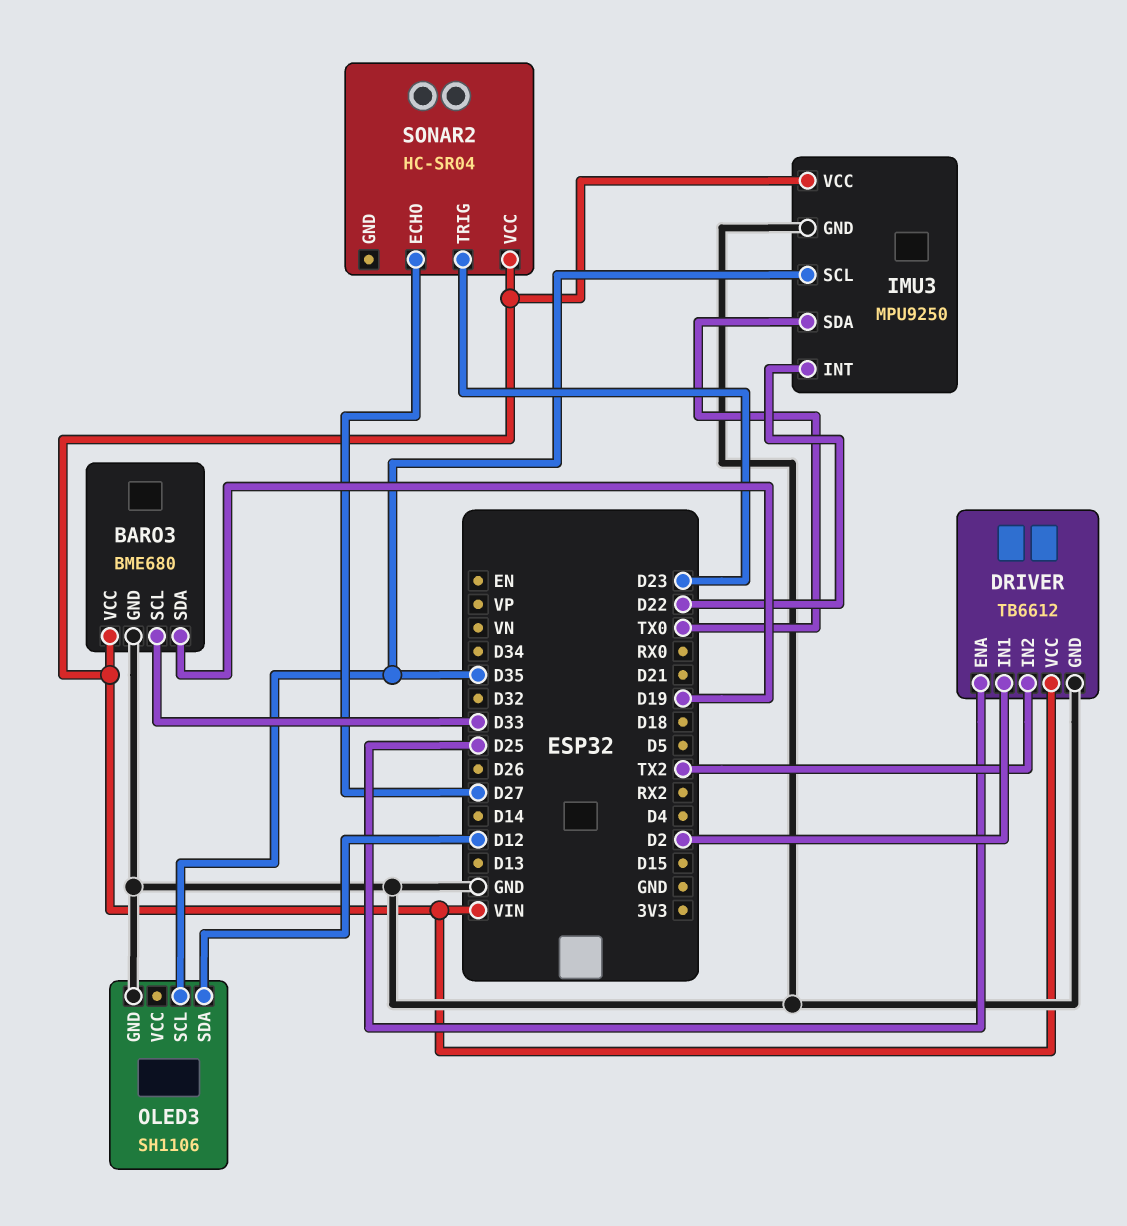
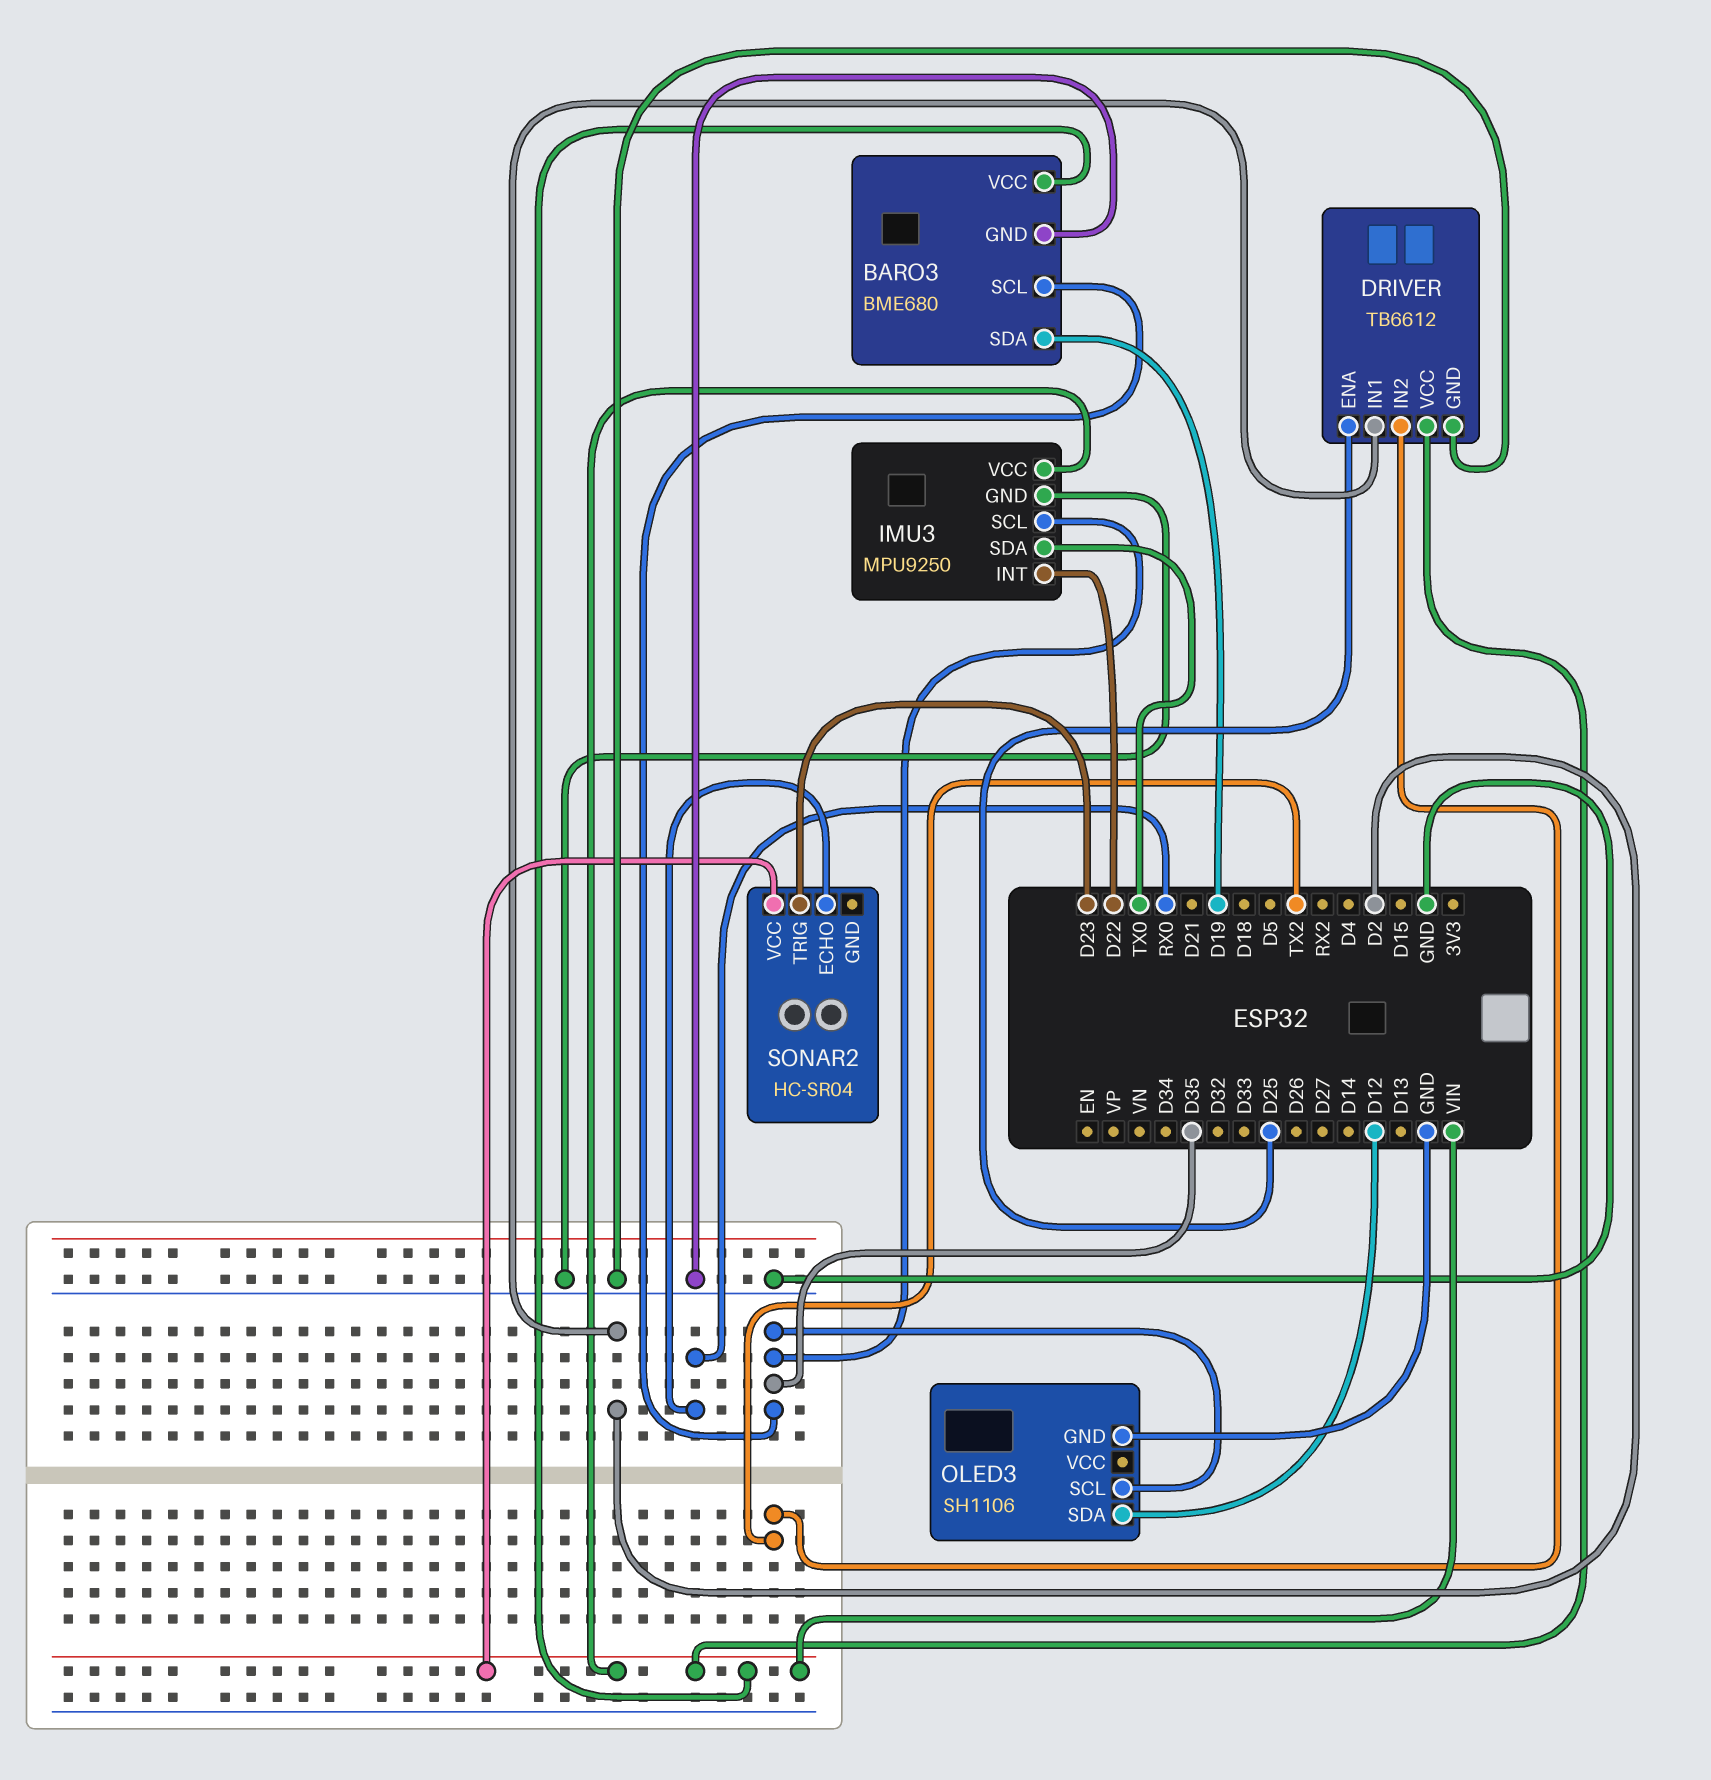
BARO3 pin SCL: D33 -> D35
SONAR2 pin ECHO: D27 -> RX0

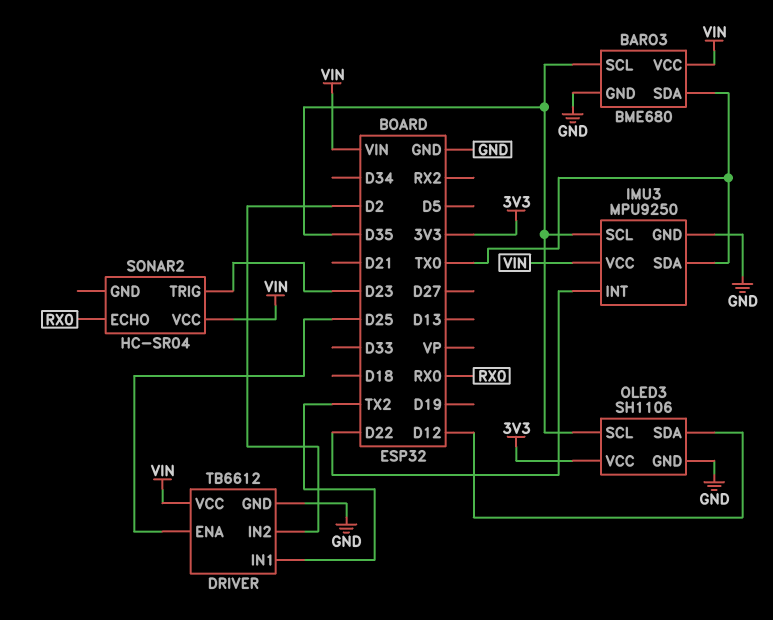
BARO3 pin SDA: D19 -> TX0
DRIVER pin IN1: D2 -> TX2
DRIVER pin IN2: TX2 -> D2
OLED3 pin VCC: none -> 3V3

